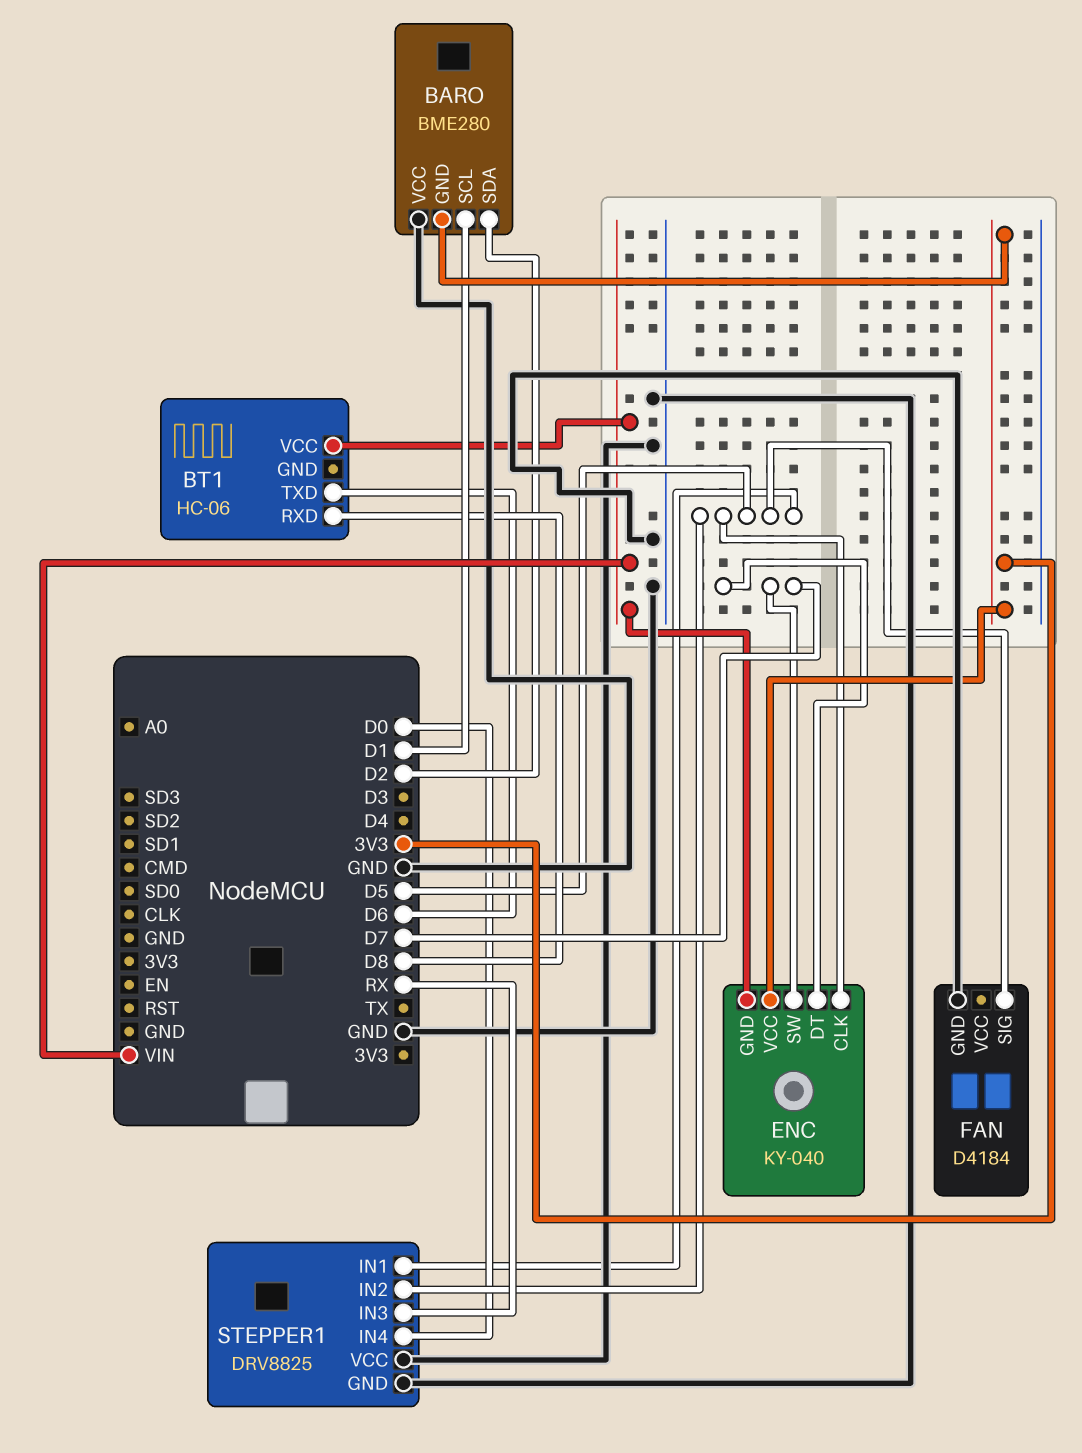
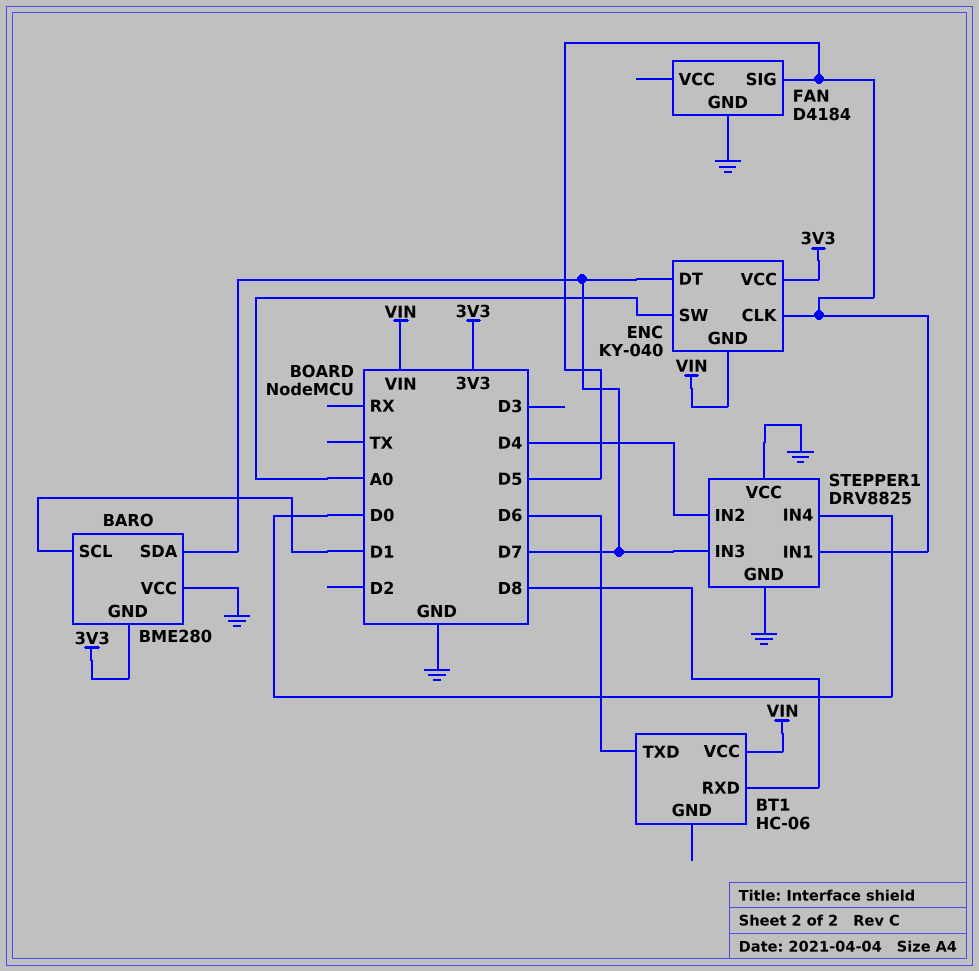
BARO pin SDA: D2 -> D7
ENC pin SW: D7 -> A0
STEPPER1 pin IN2: D5 -> D4
STEPPER1 pin IN3: RX -> D7

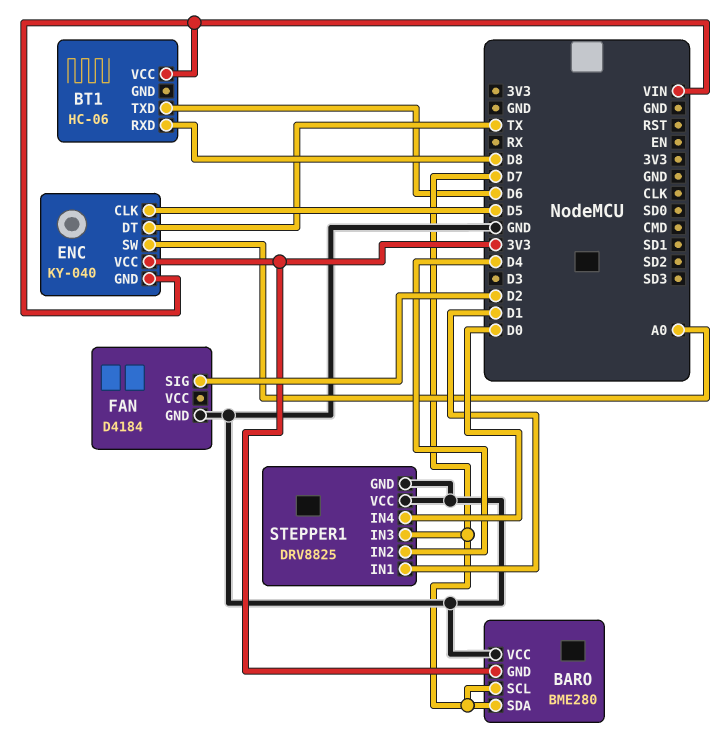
BARO pin SCL: D1 -> D7
ENC pin DT: D7 -> TX
FAN pin SIG: D5 -> D2
STEPPER1 pin IN1: D5 -> D1

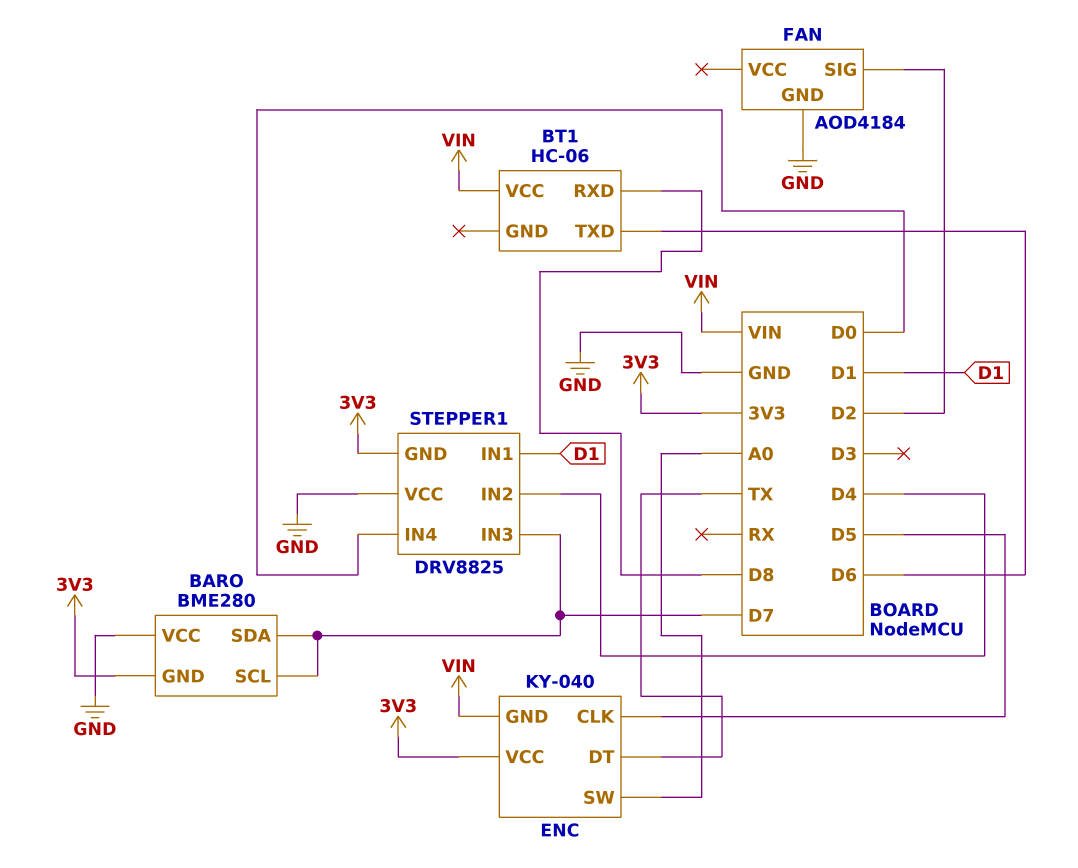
FAN: D4184 -> AOD4184
STEPPER1 pin GND: GND -> 3V3

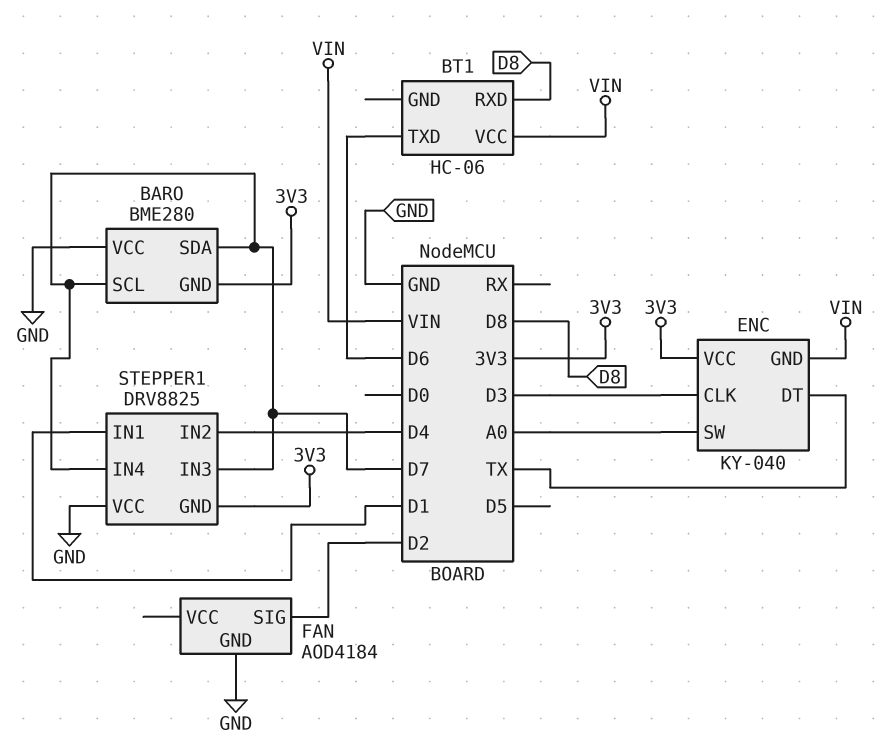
ENC pin CLK: D5 -> D3
STEPPER1 pin IN4: D0 -> D7

